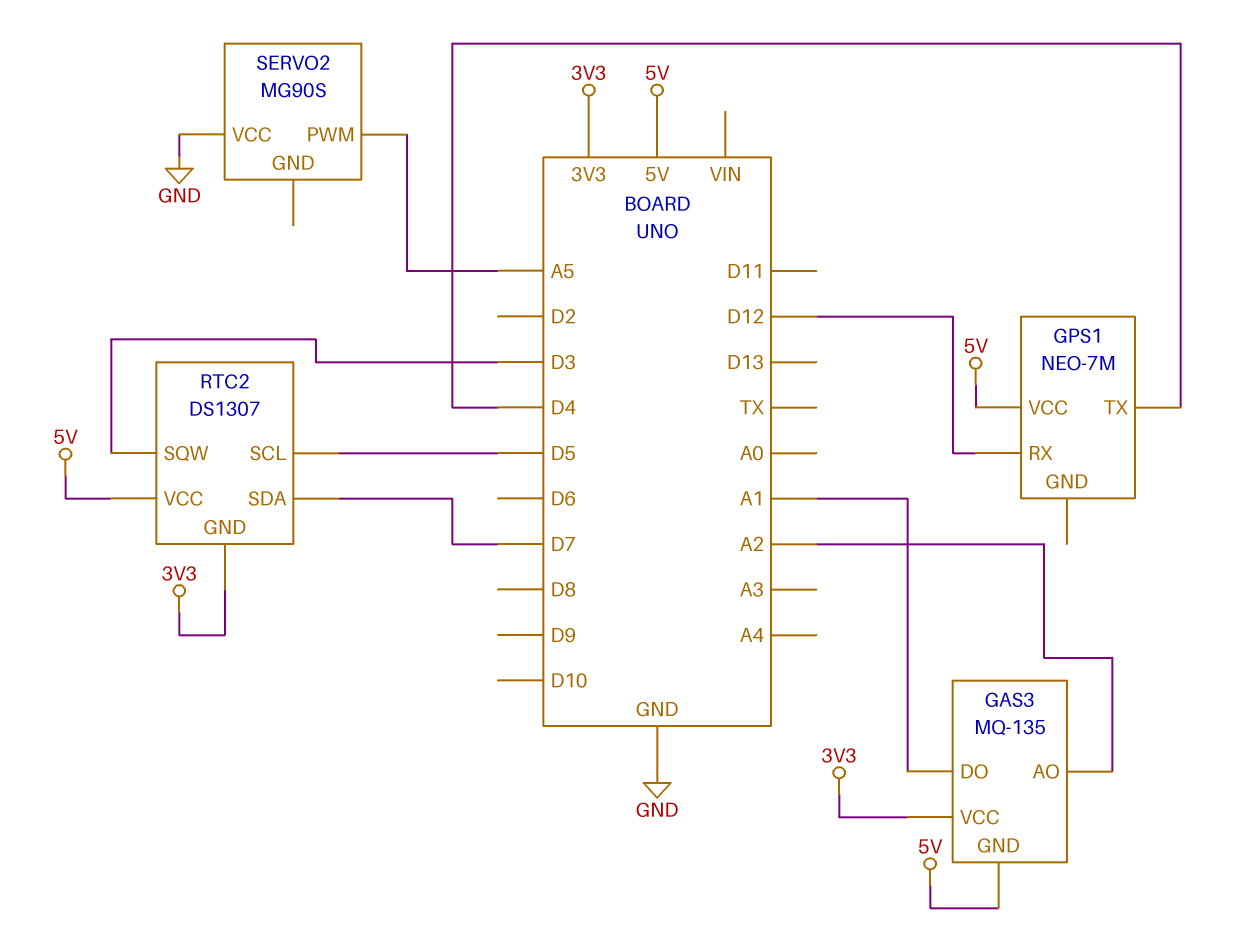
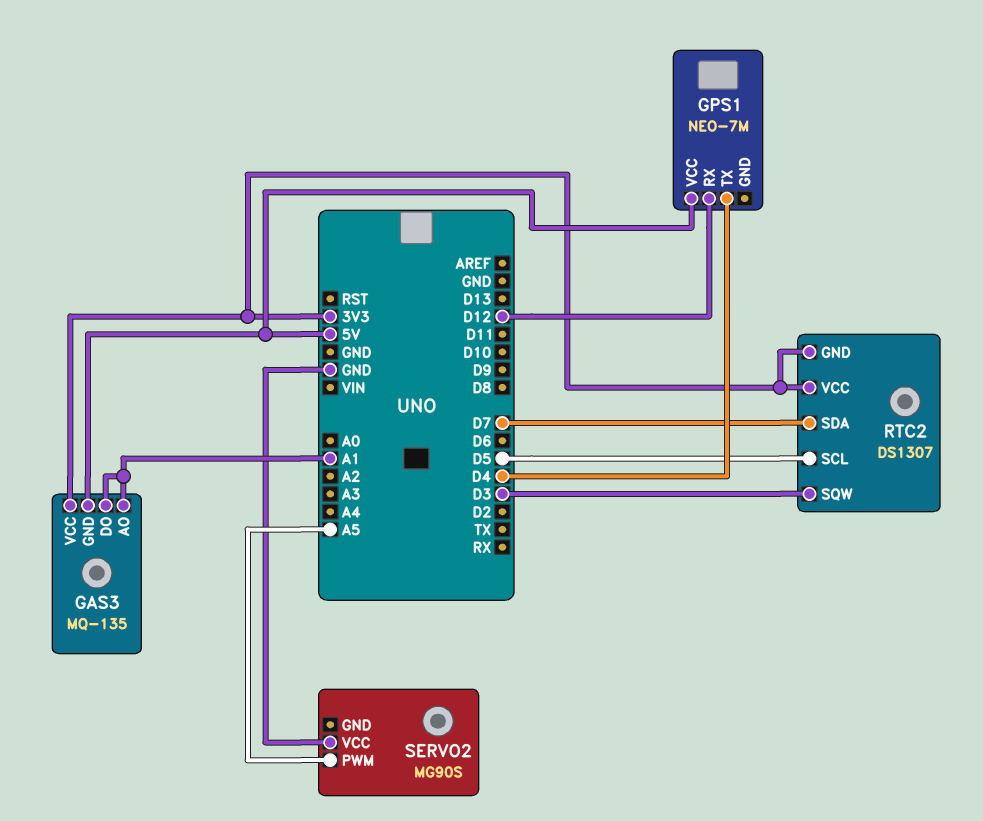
GAS3 pin AO: A2 -> A1
RTC2 pin VCC: 5V -> 3V3

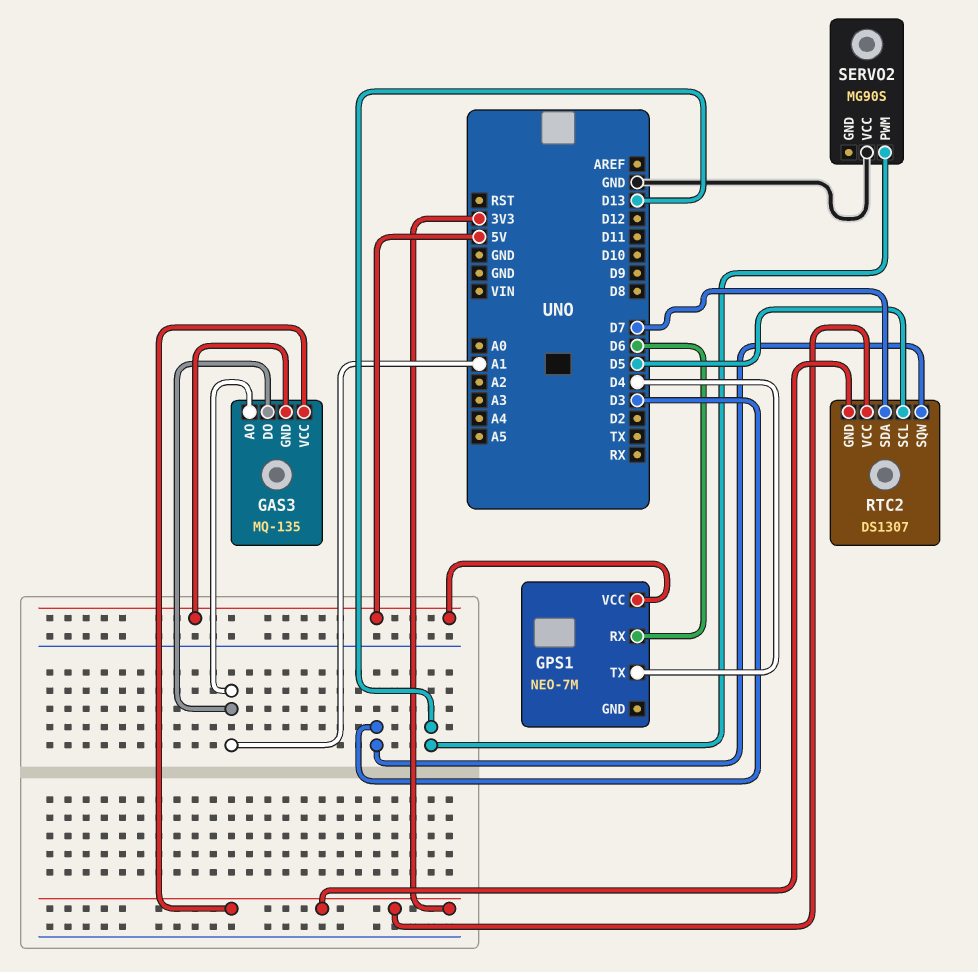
GPS1 pin RX: D12 -> D6
SERVO2 pin PWM: A5 -> D13

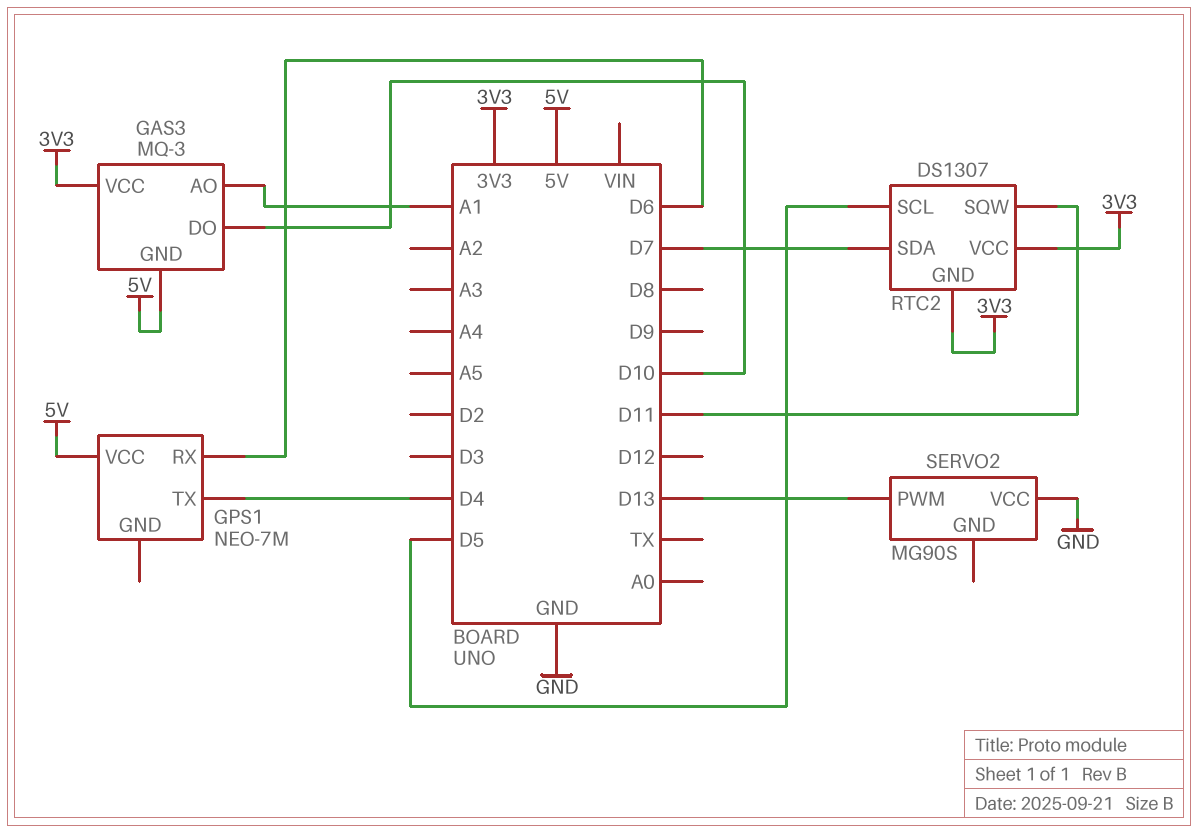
GAS3: MQ-135 -> MQ-3
GAS3 pin DO: A1 -> D10
RTC2 pin SQW: D3 -> D11

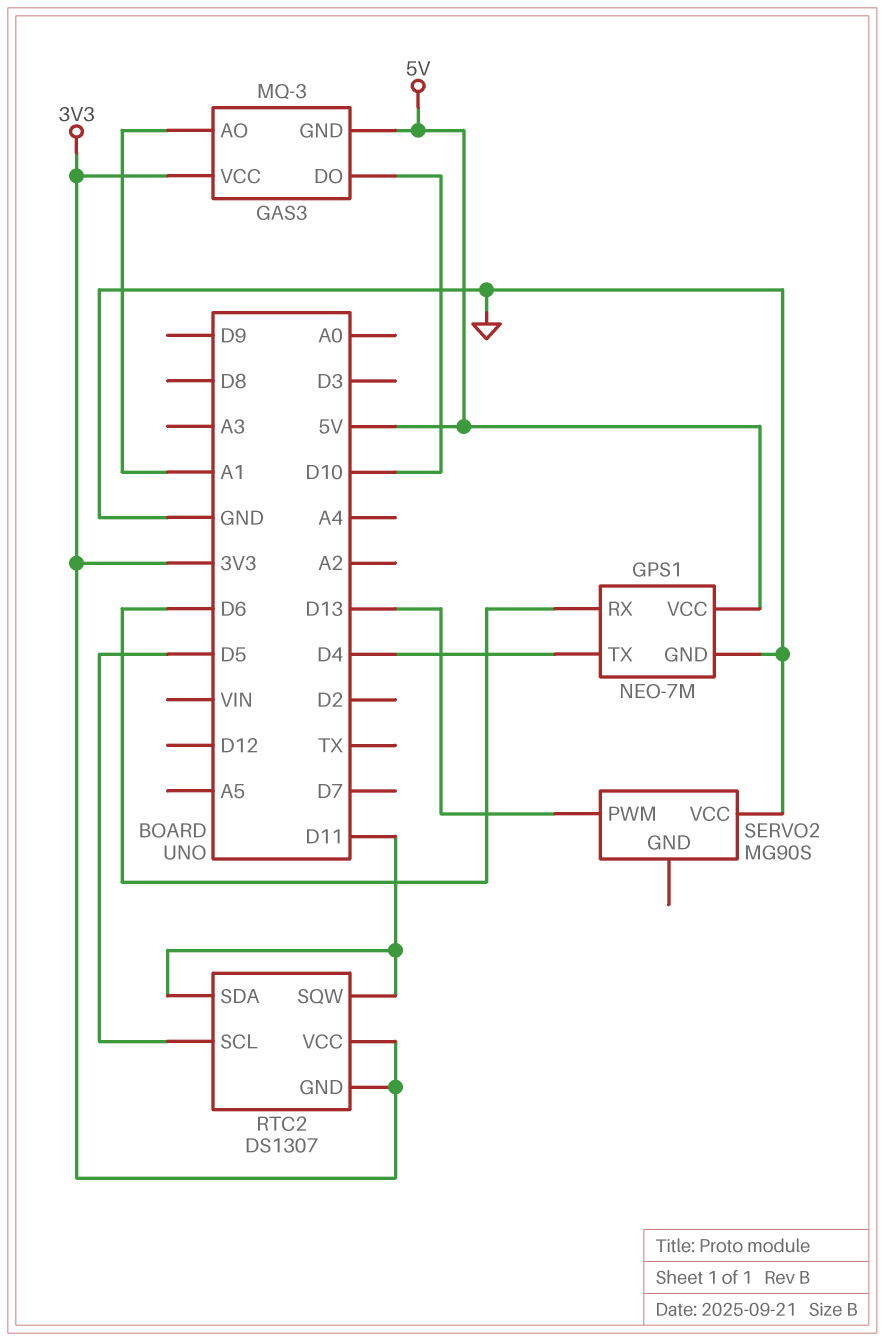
GPS1 pin GND: none -> GND
RTC2 pin SDA: D7 -> D11

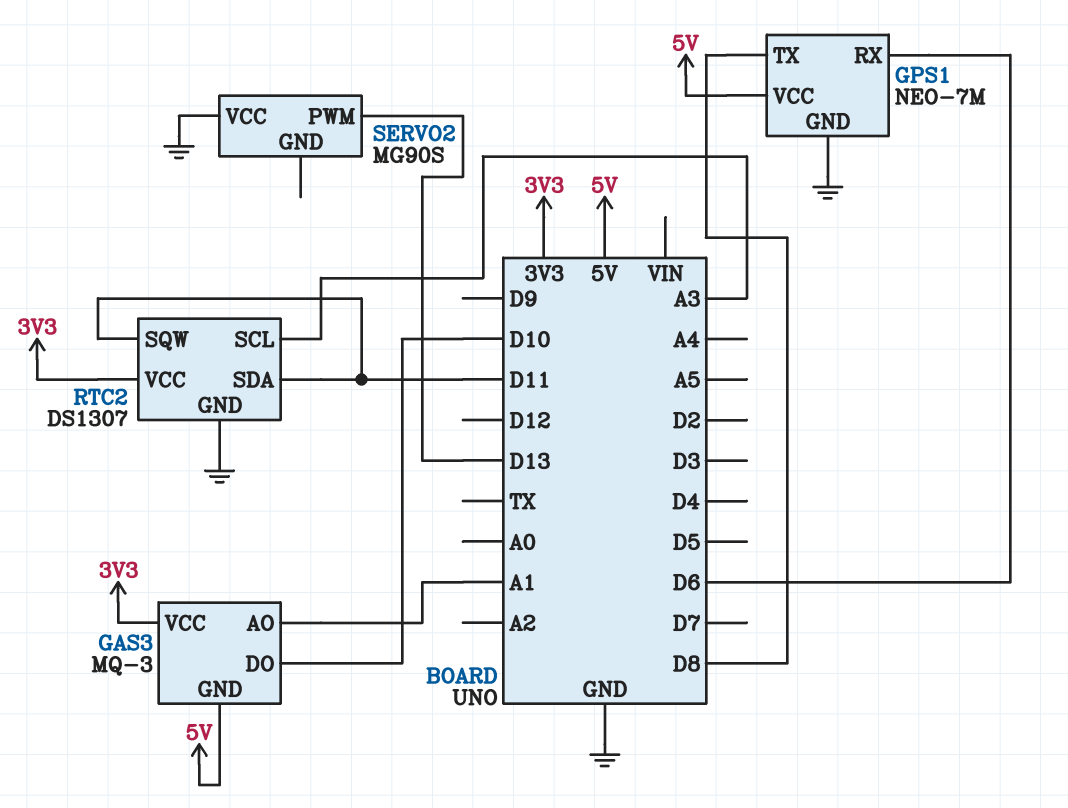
GPS1 pin TX: D4 -> D8
RTC2 pin GND: 3V3 -> GND
RTC2 pin SCL: D5 -> A3

